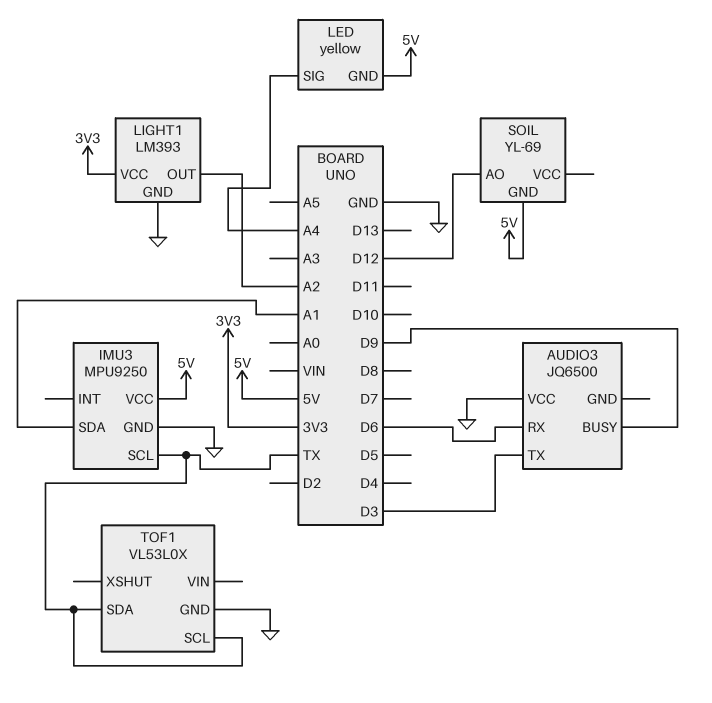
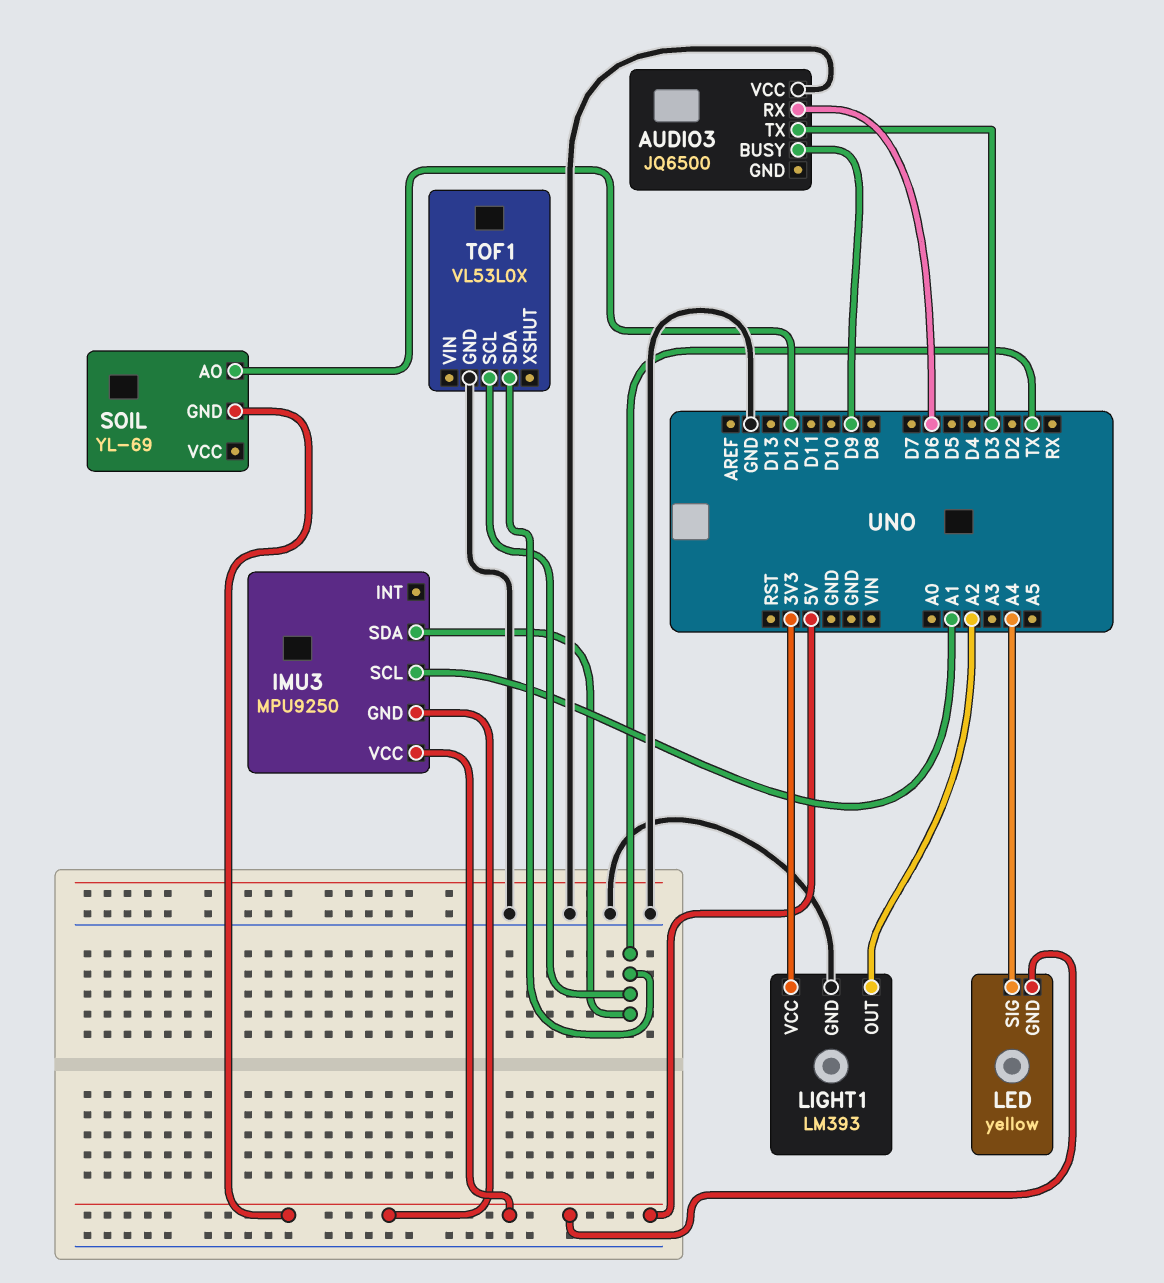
IMU3 pin GND: GND -> 5V
IMU3 pin SCL: TX -> A1
IMU3 pin SDA: A1 -> TX

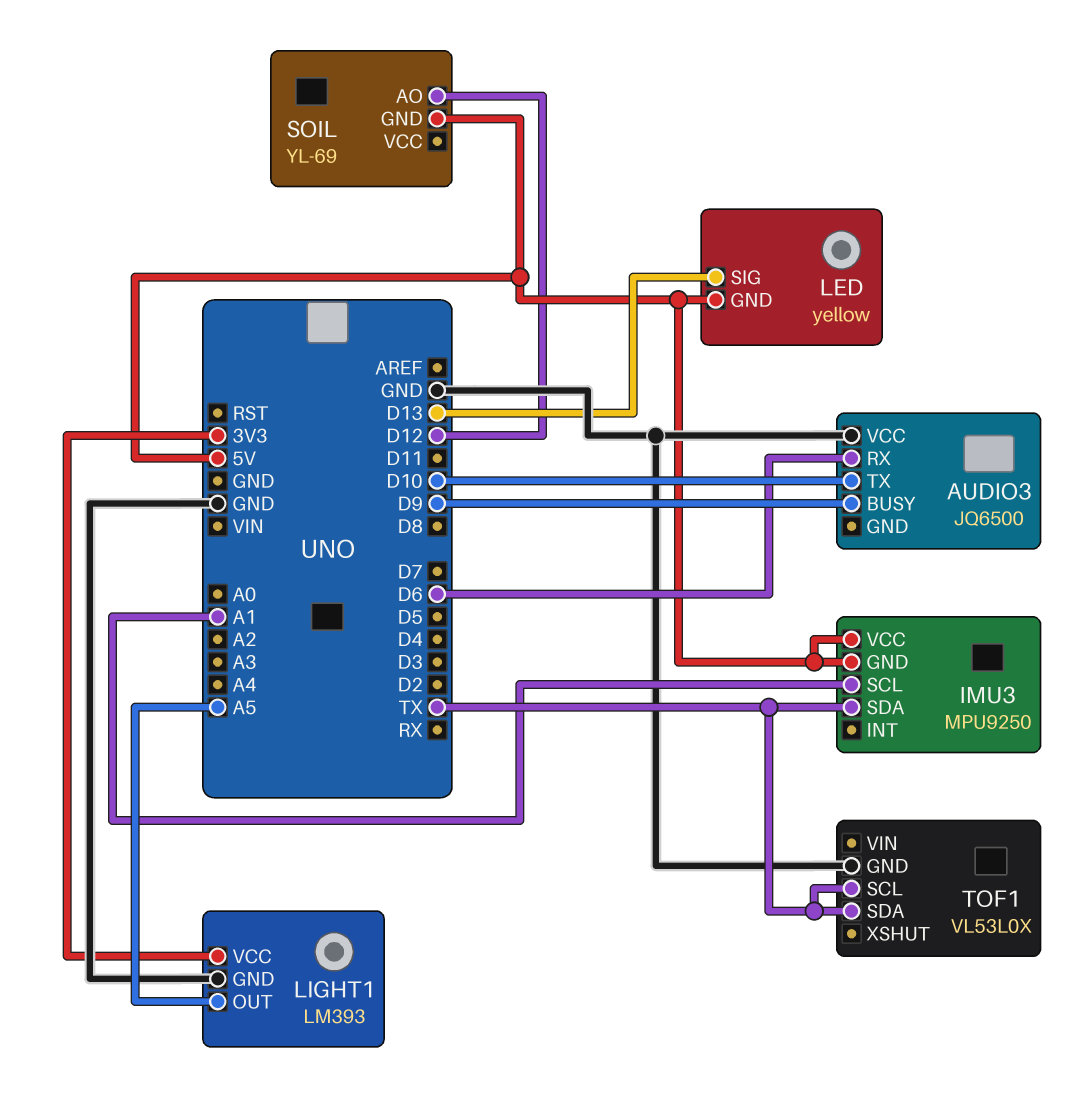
AUDIO3 pin TX: D3 -> D10
LED pin SIG: A4 -> D13
LIGHT1 pin OUT: A2 -> A5

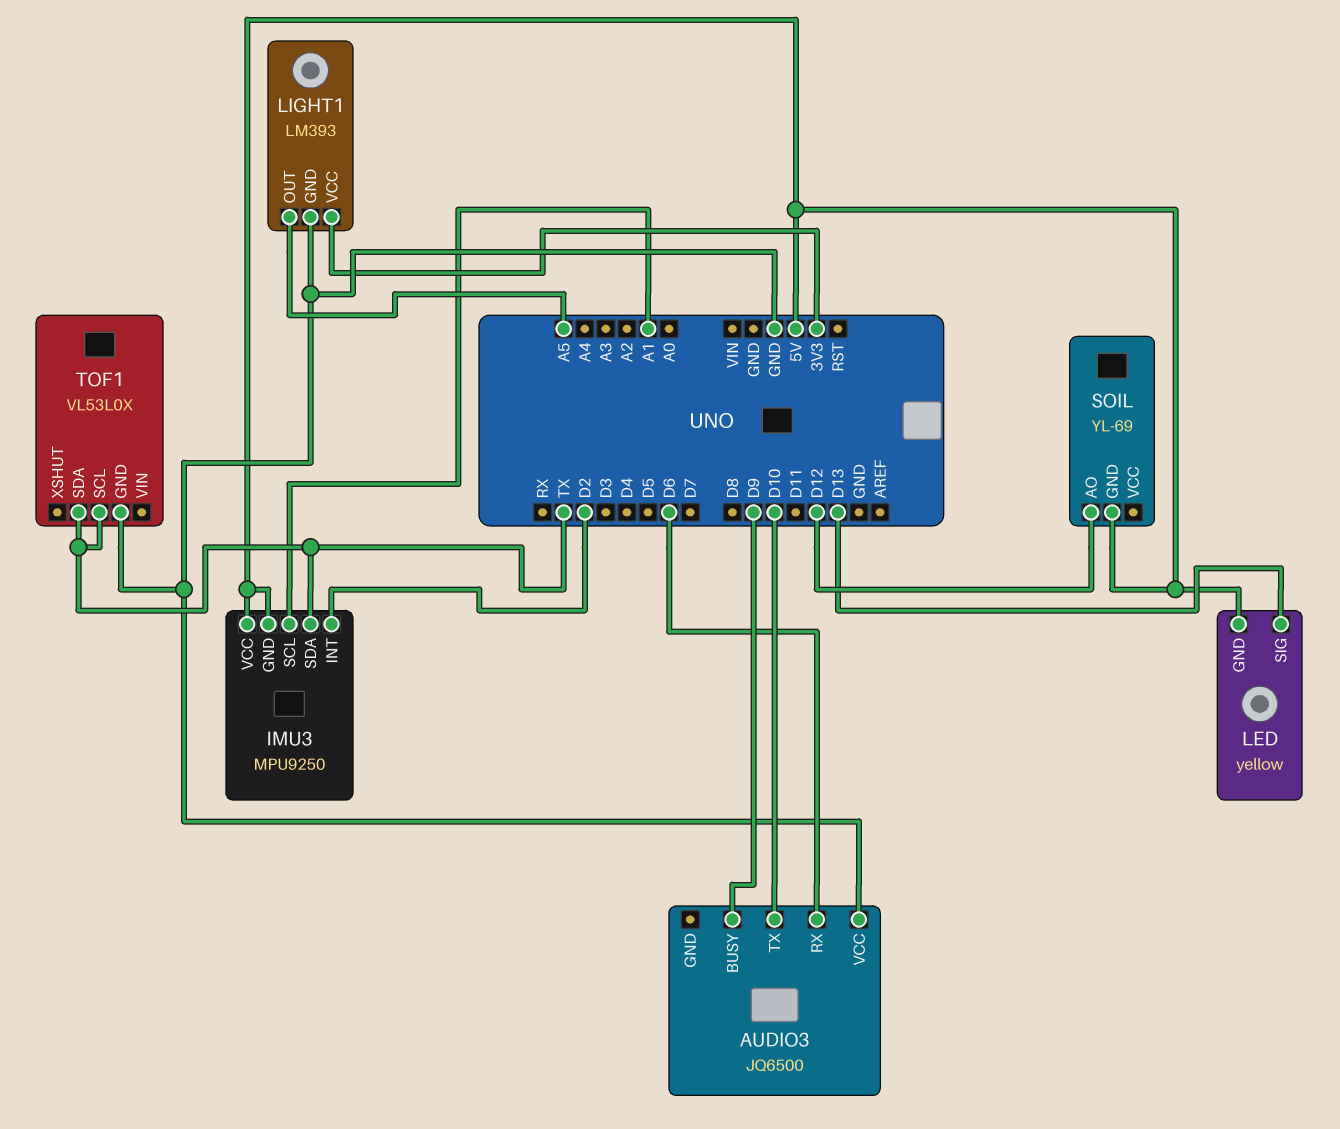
IMU3 pin INT: none -> D2

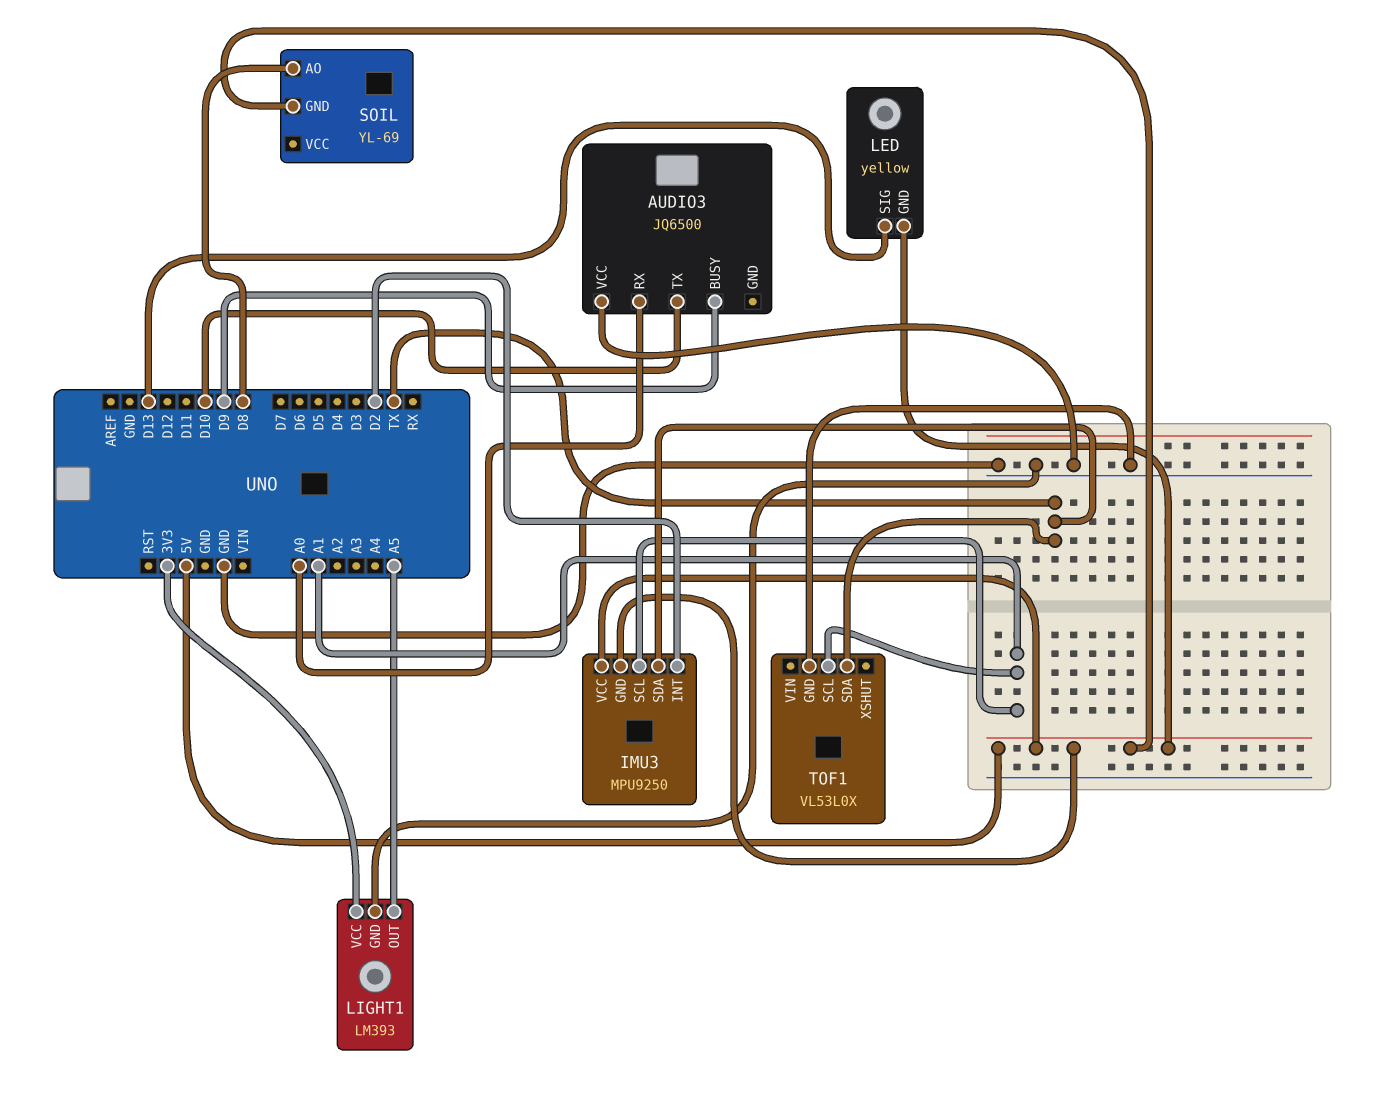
AUDIO3 pin RX: D6 -> A0
SOIL pin AO: D12 -> D8
TOF1 pin SCL: TX -> A1

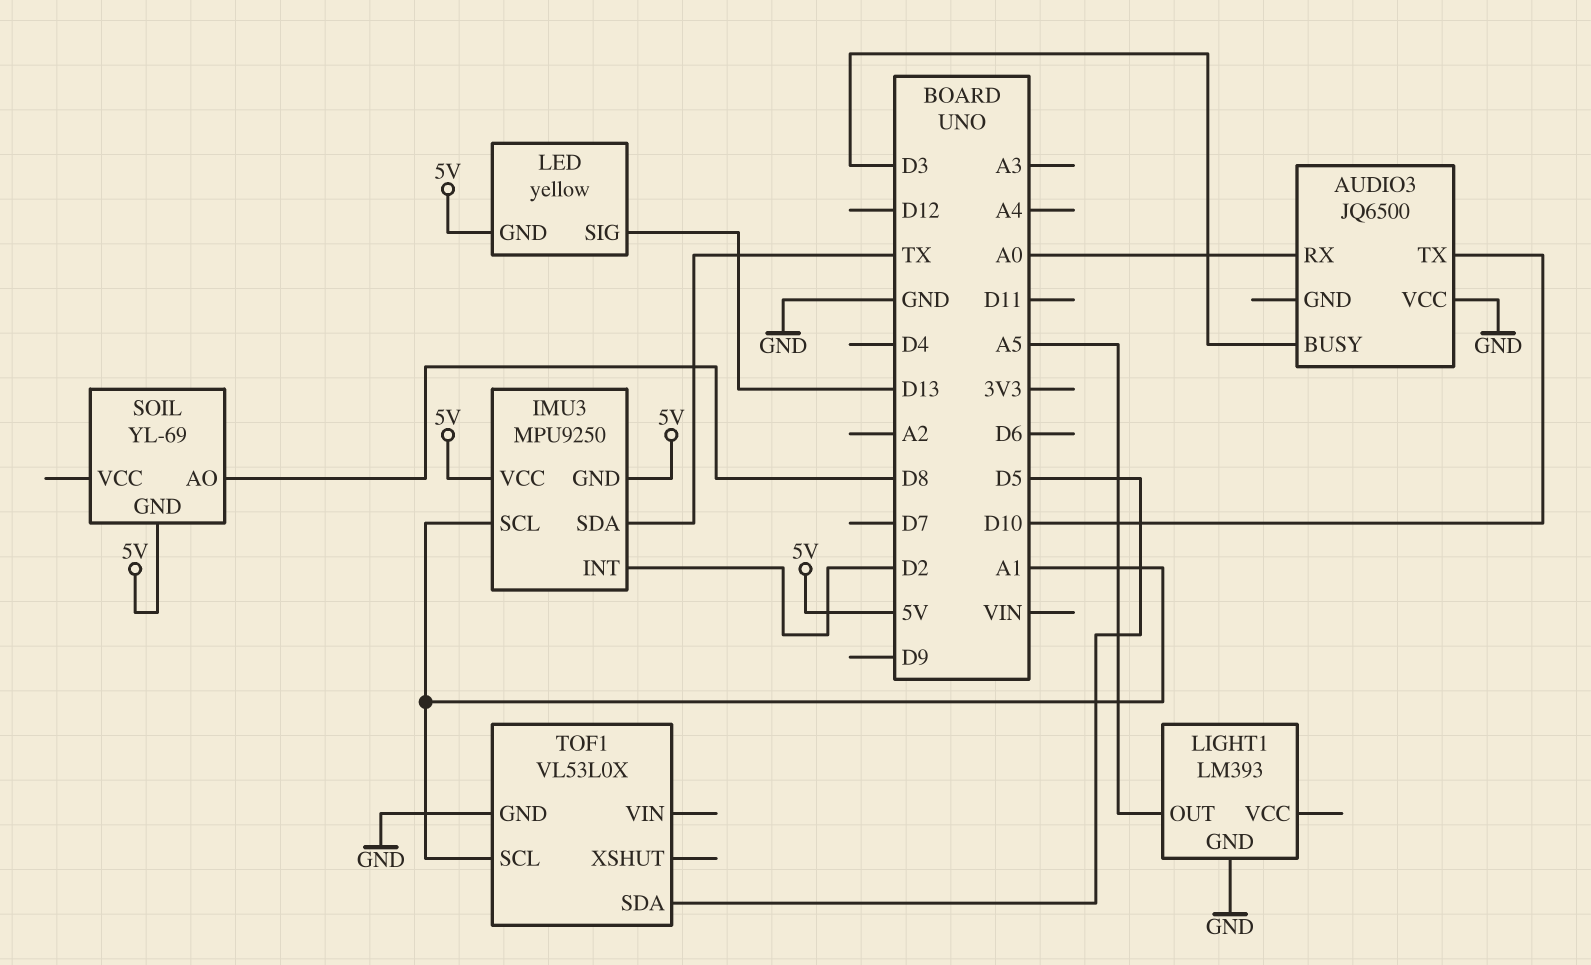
AUDIO3 pin BUSY: D9 -> D3
LIGHT1 pin VCC: 3V3 -> none
TOF1 pin SDA: TX -> D5

